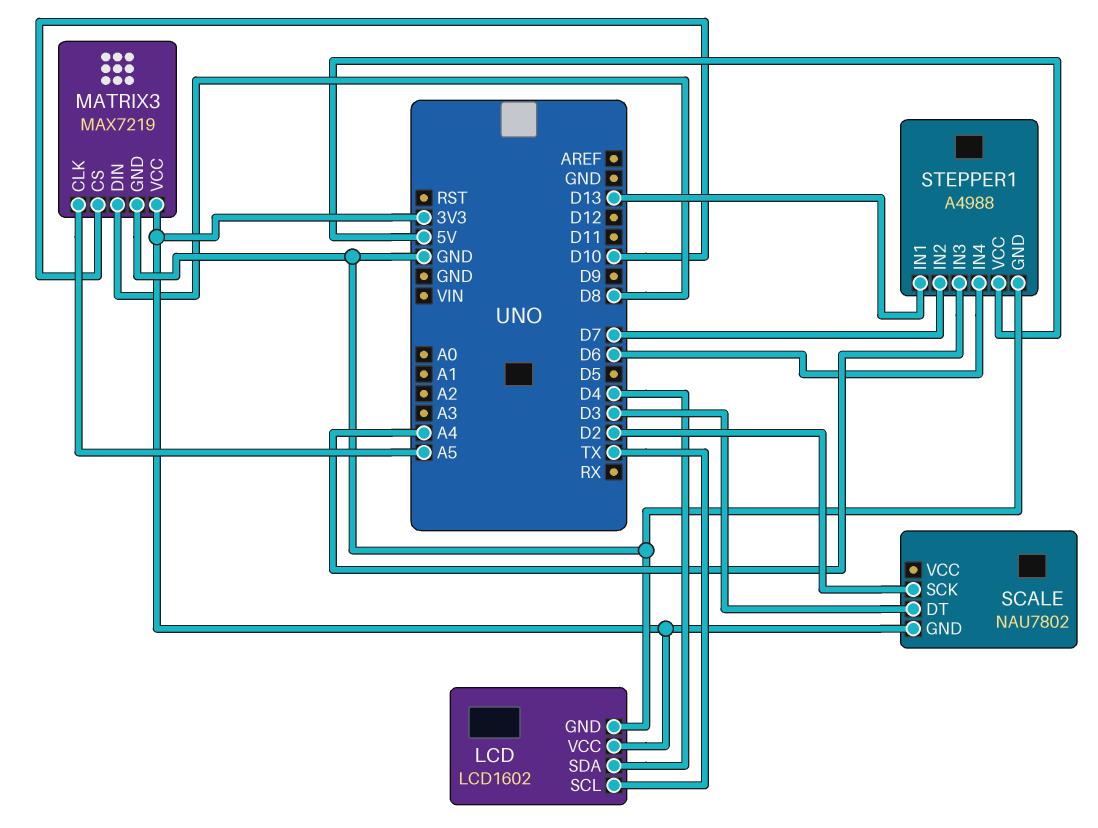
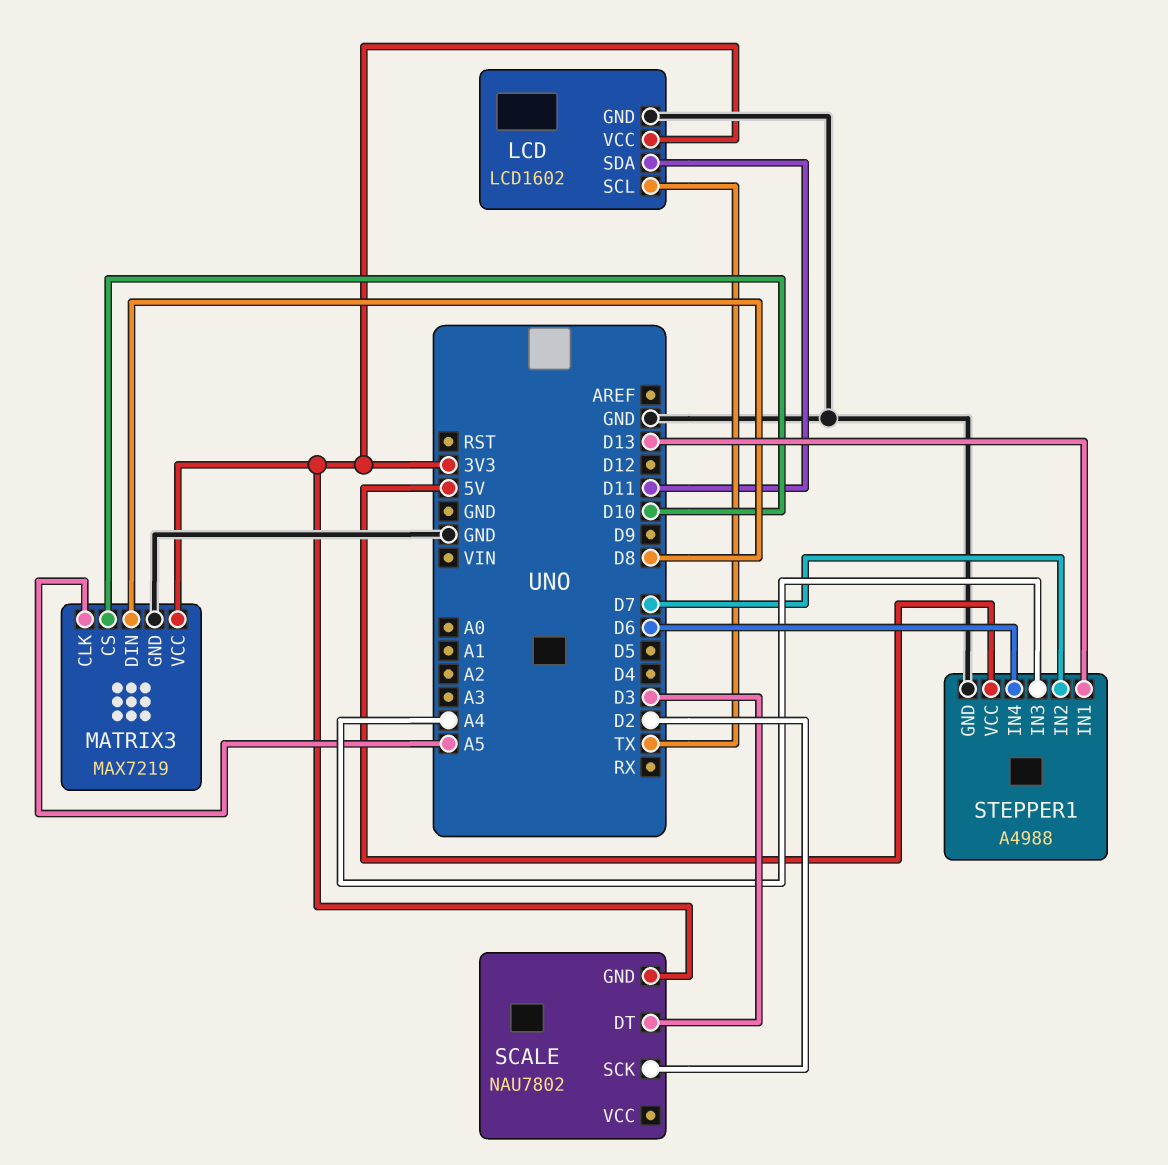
LCD pin SDA: D4 -> D11

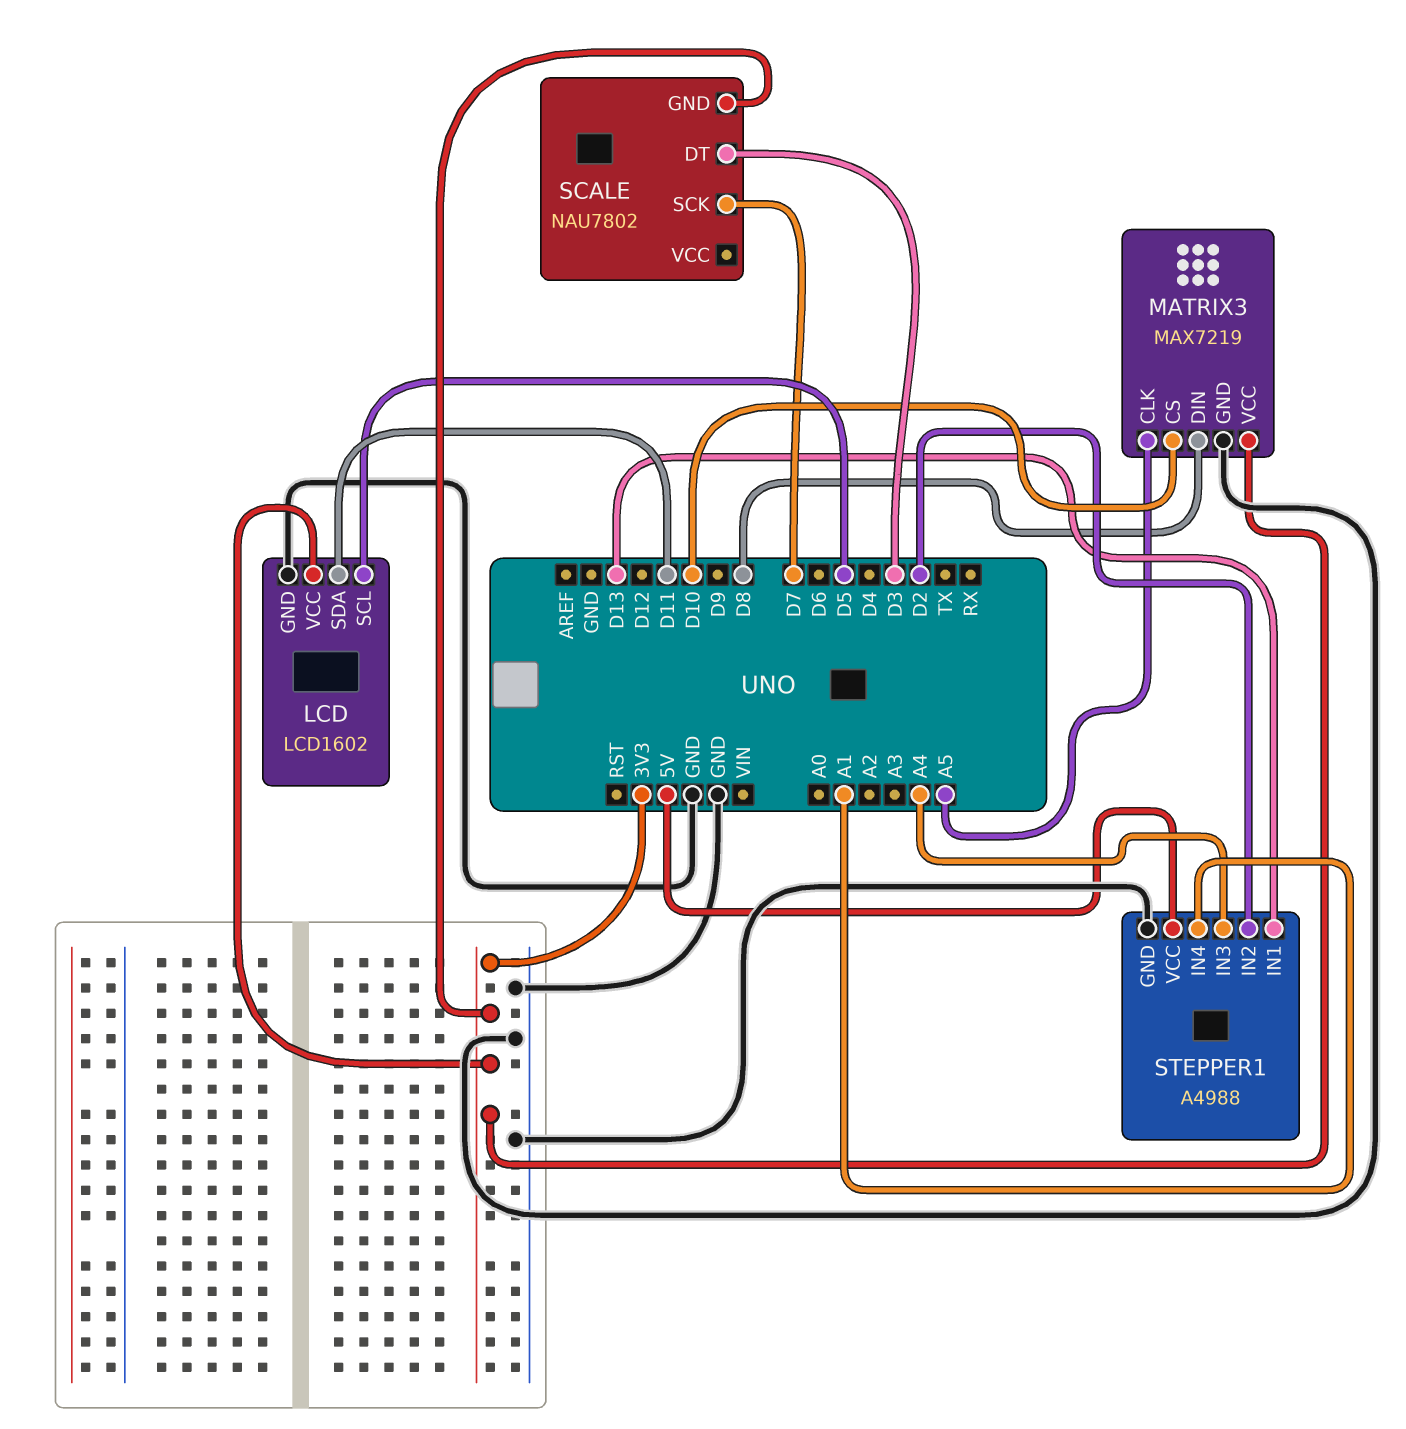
LCD pin SCL: TX -> D5
SCALE pin SCK: D2 -> D7
STEPPER1 pin IN2: D7 -> D2
STEPPER1 pin IN4: D6 -> A1

